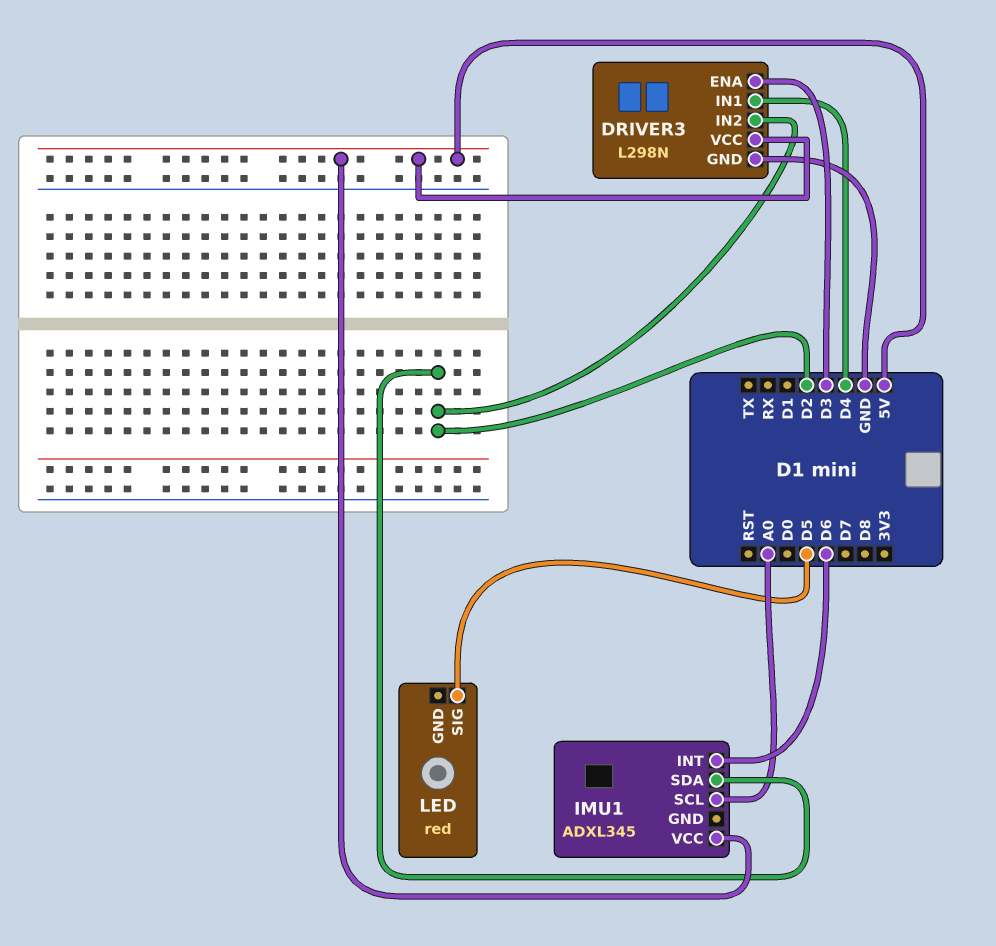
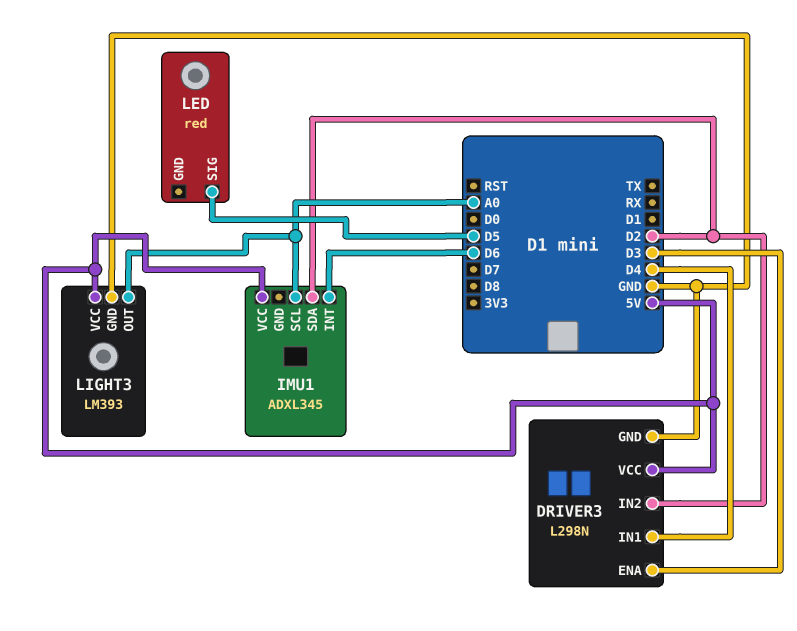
LIGHT3: none -> LM393
LIGHT3 pin GND: none -> GND
LIGHT3 pin OUT: none -> A0
LIGHT3 pin VCC: none -> 5V

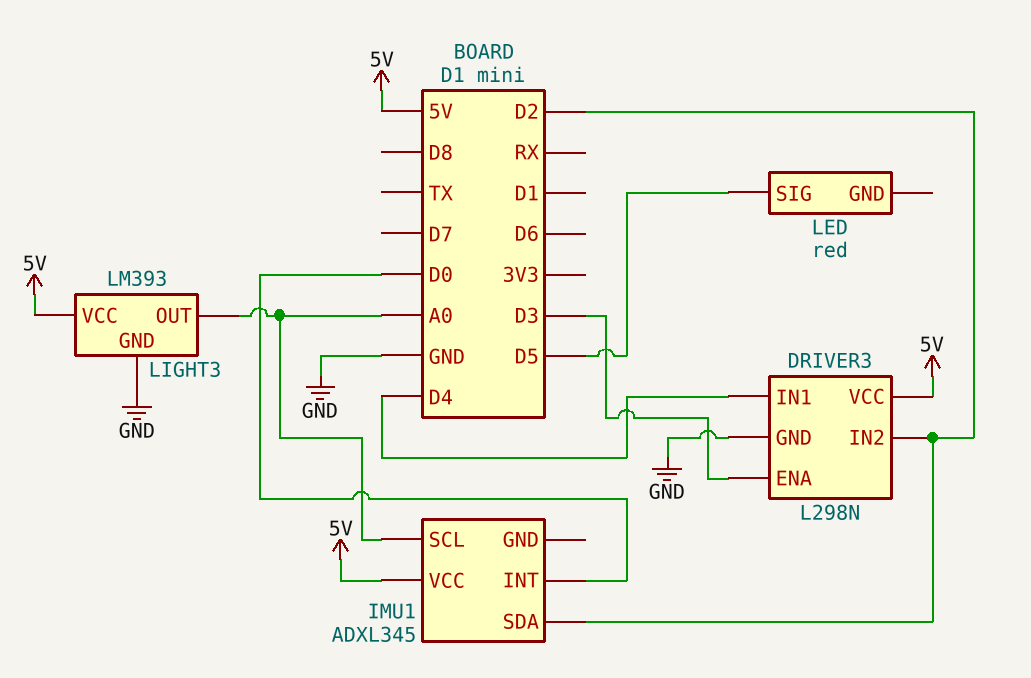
IMU1 pin INT: D6 -> D0

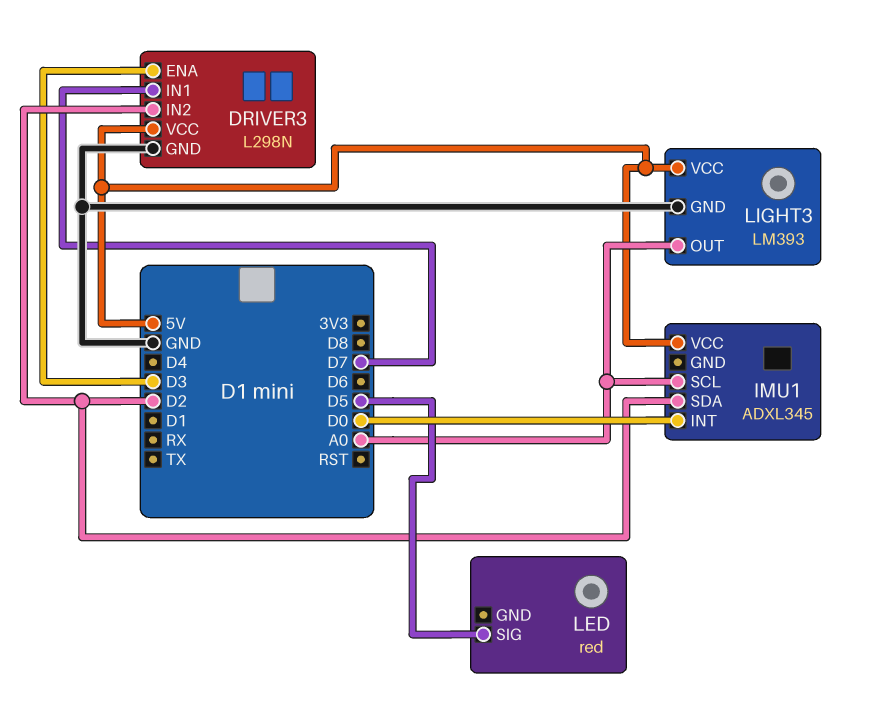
DRIVER3 pin IN1: D4 -> D7

